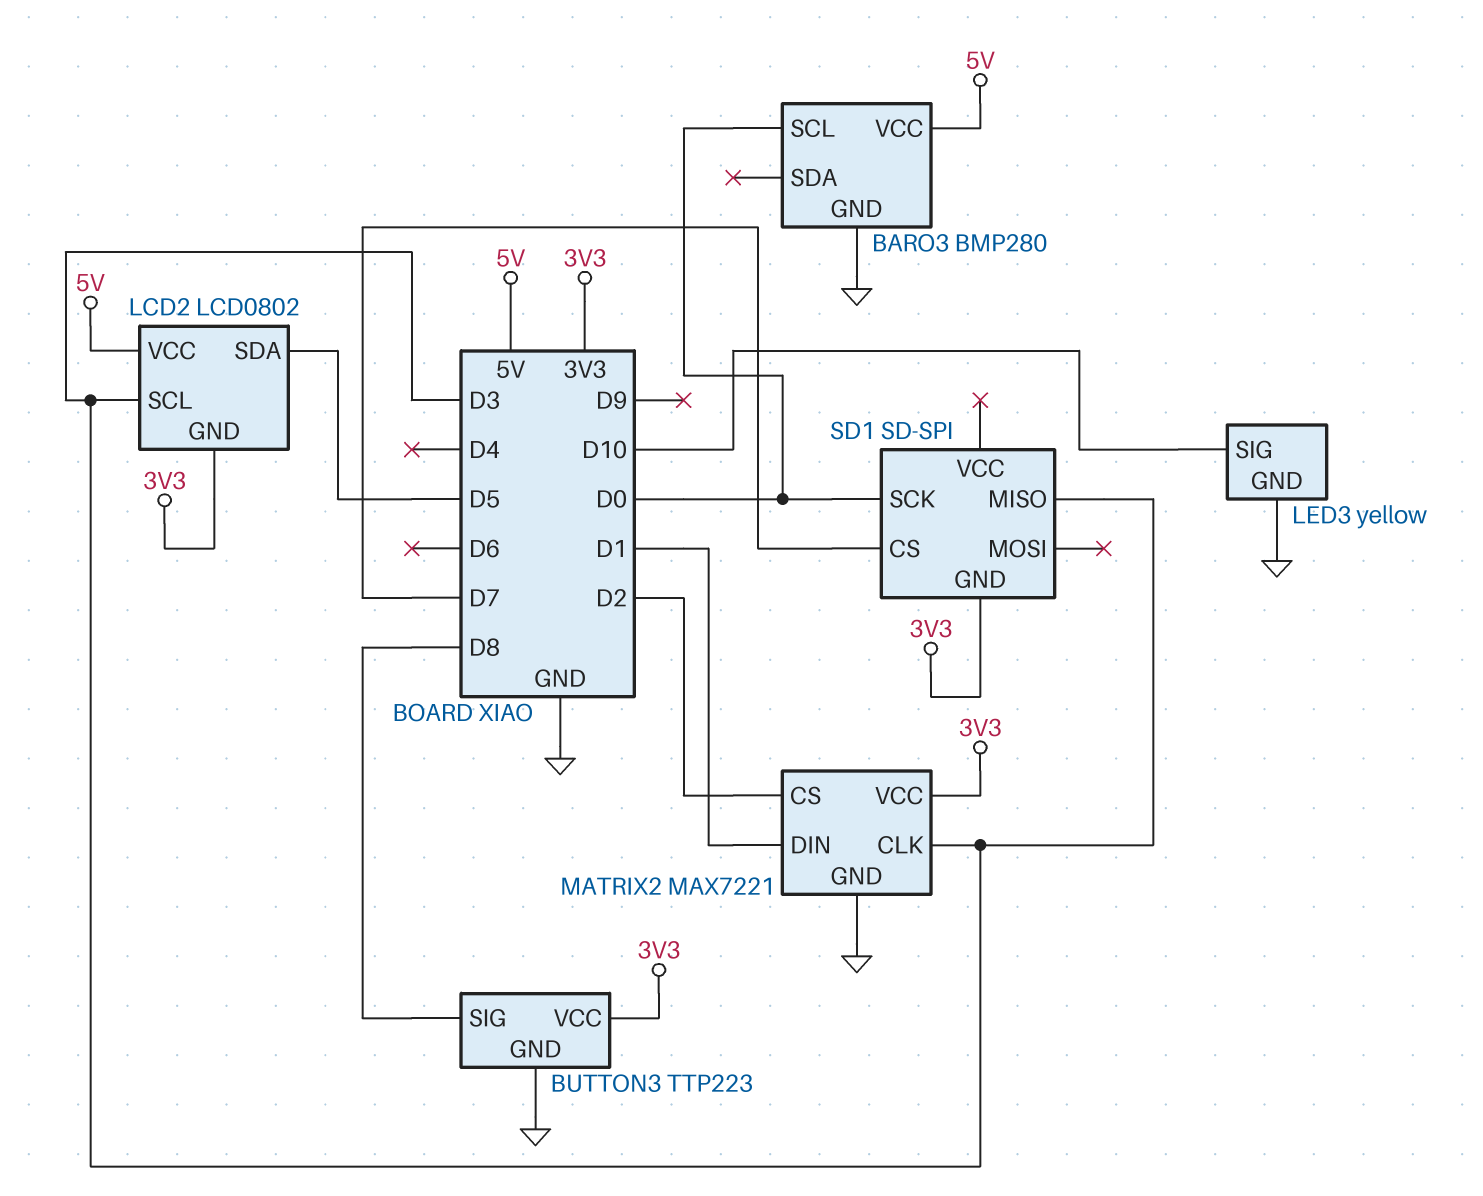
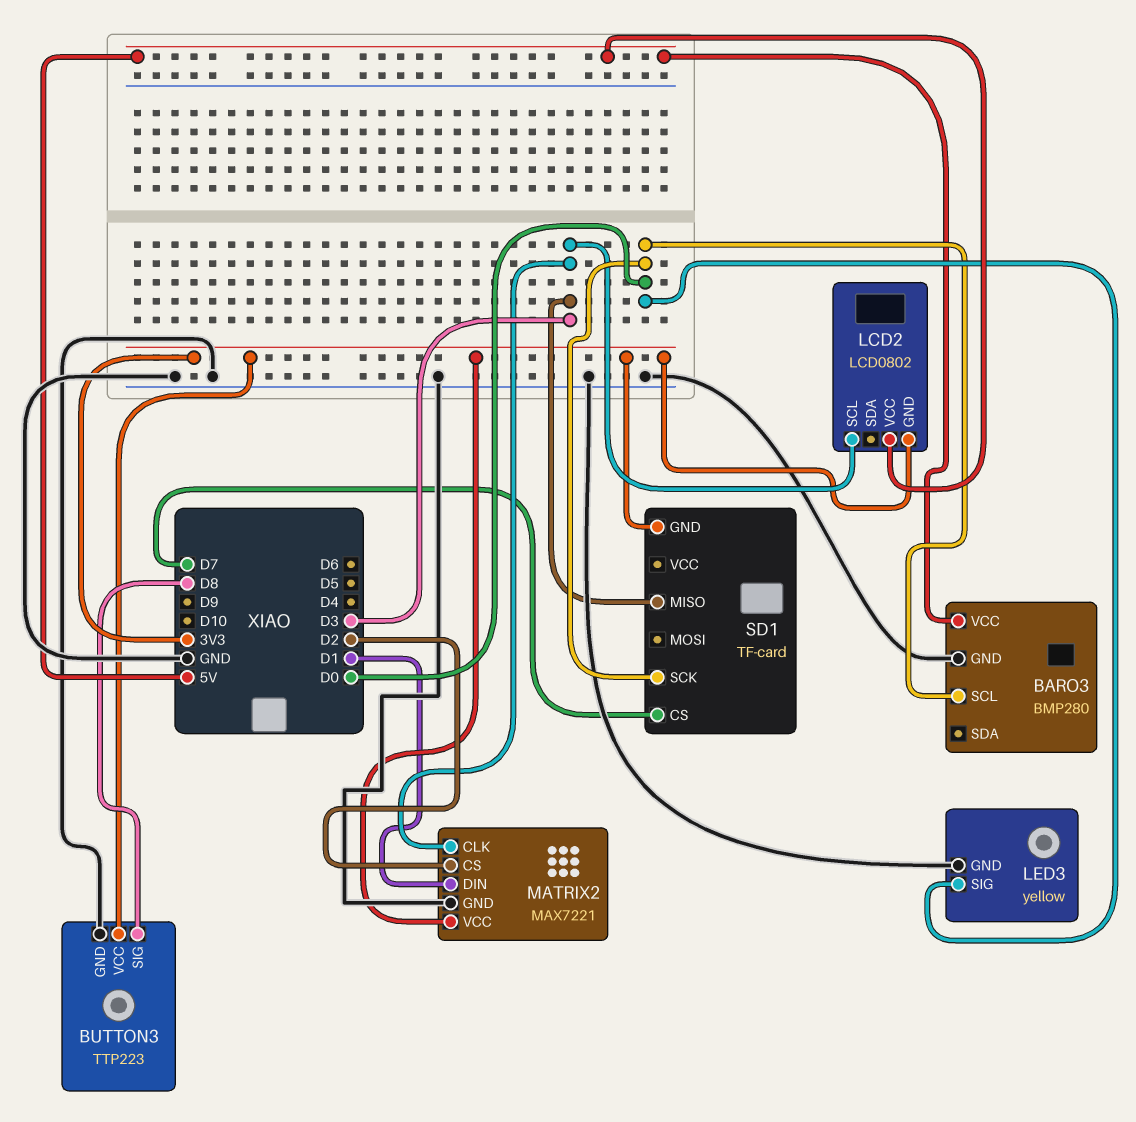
LCD2 pin SDA: D5 -> none
LED3 pin SIG: D10 -> D0
SD1: SD-SPI -> TF-card

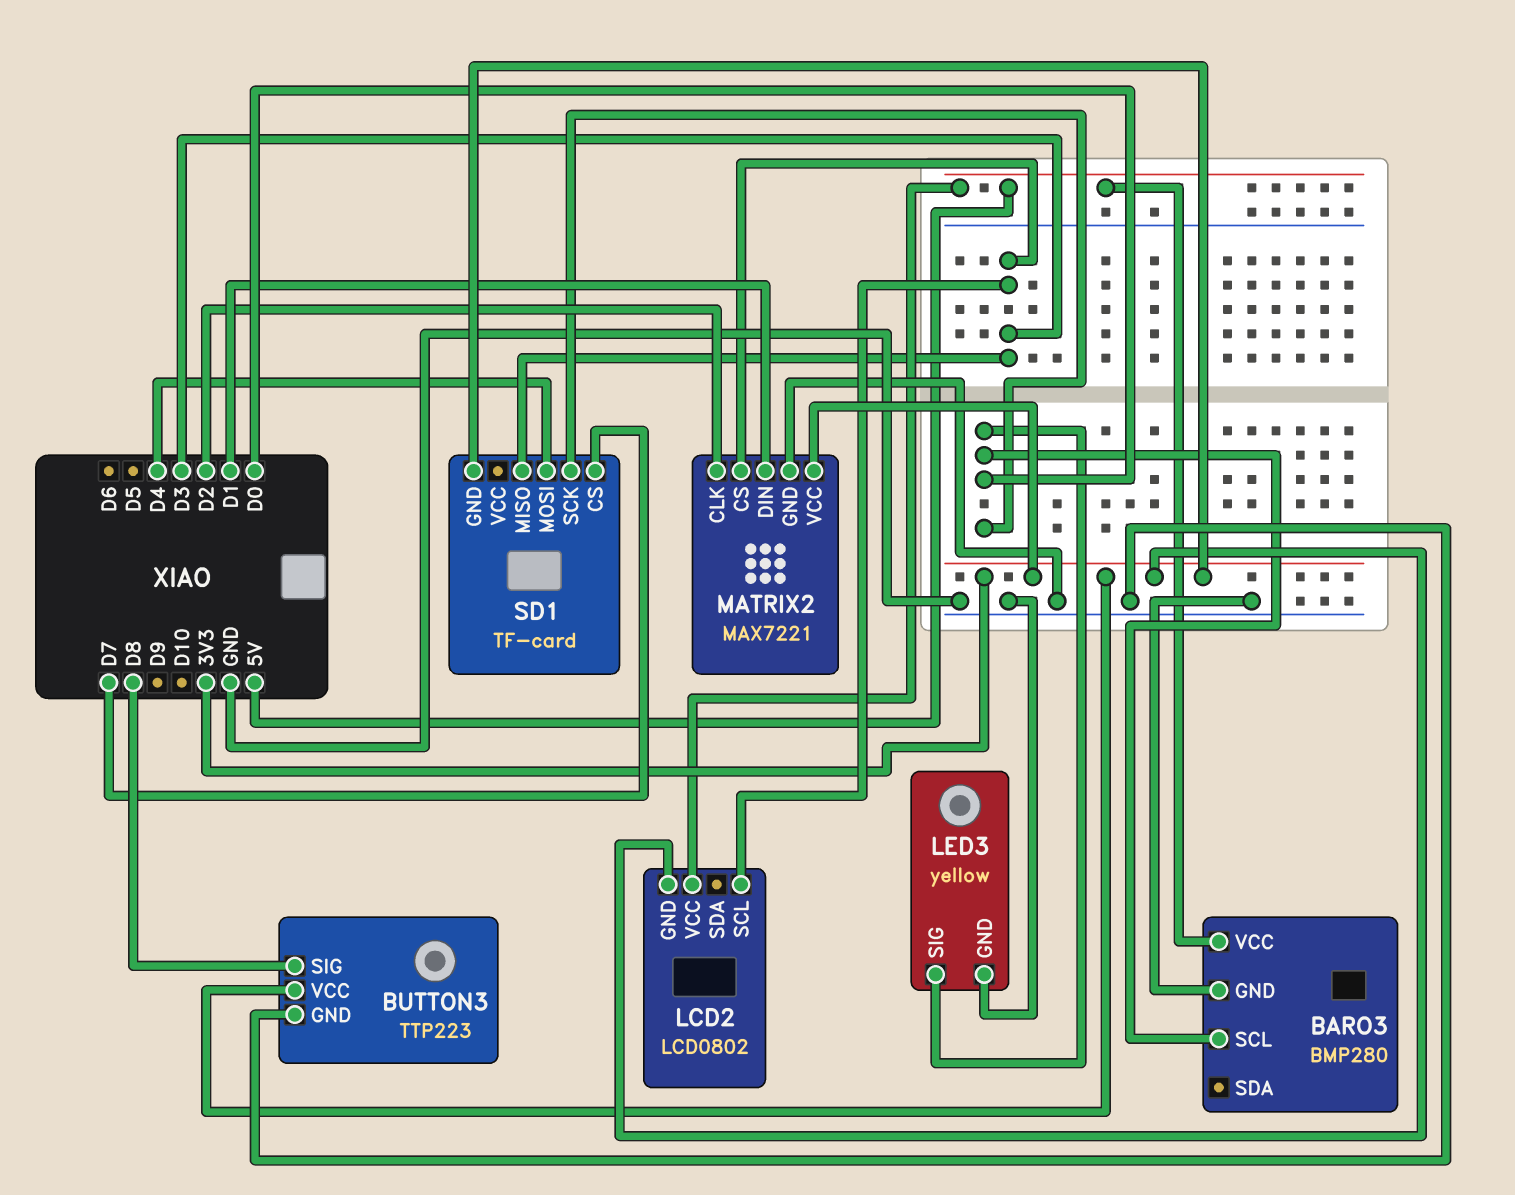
MATRIX2 pin CLK: D3 -> D2
MATRIX2 pin CS: D2 -> D3
SD1 pin MOSI: none -> D4

